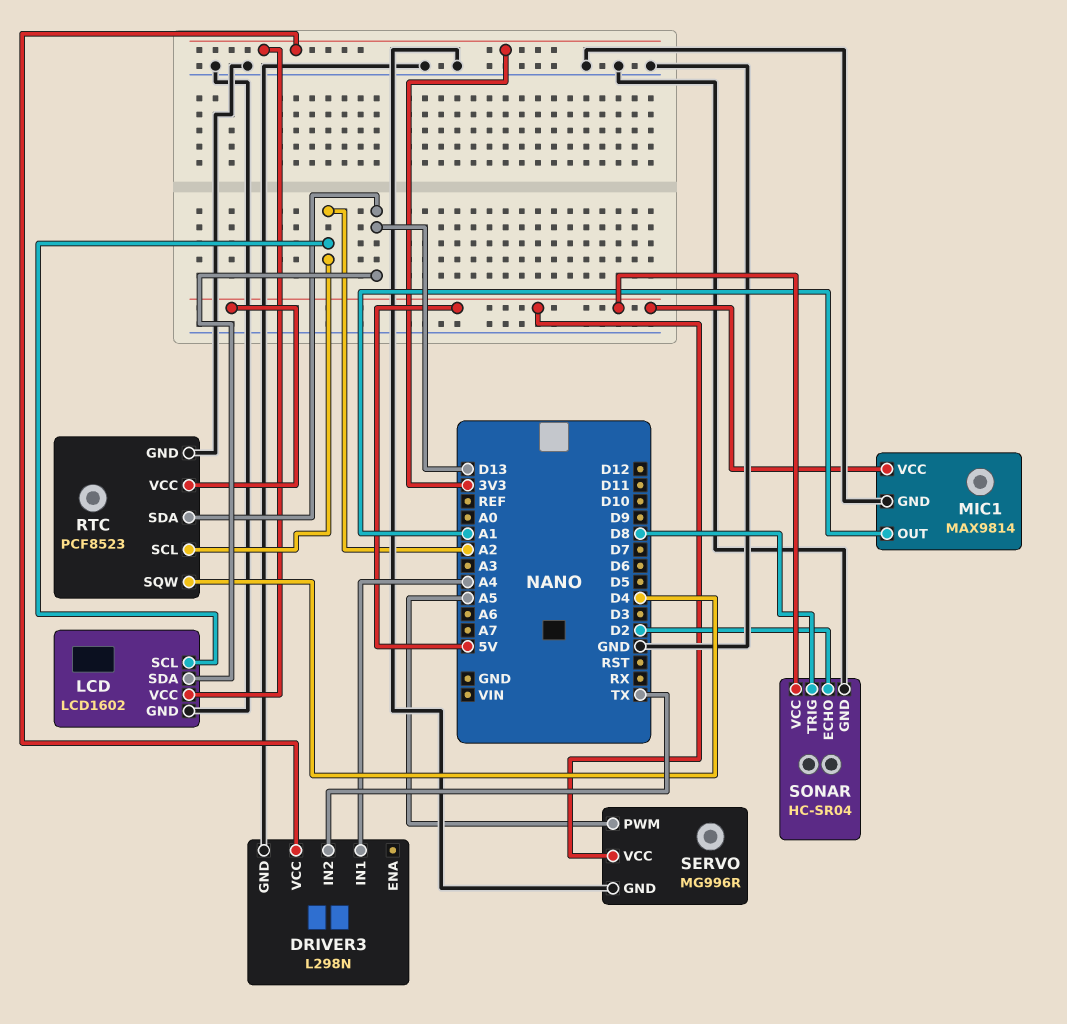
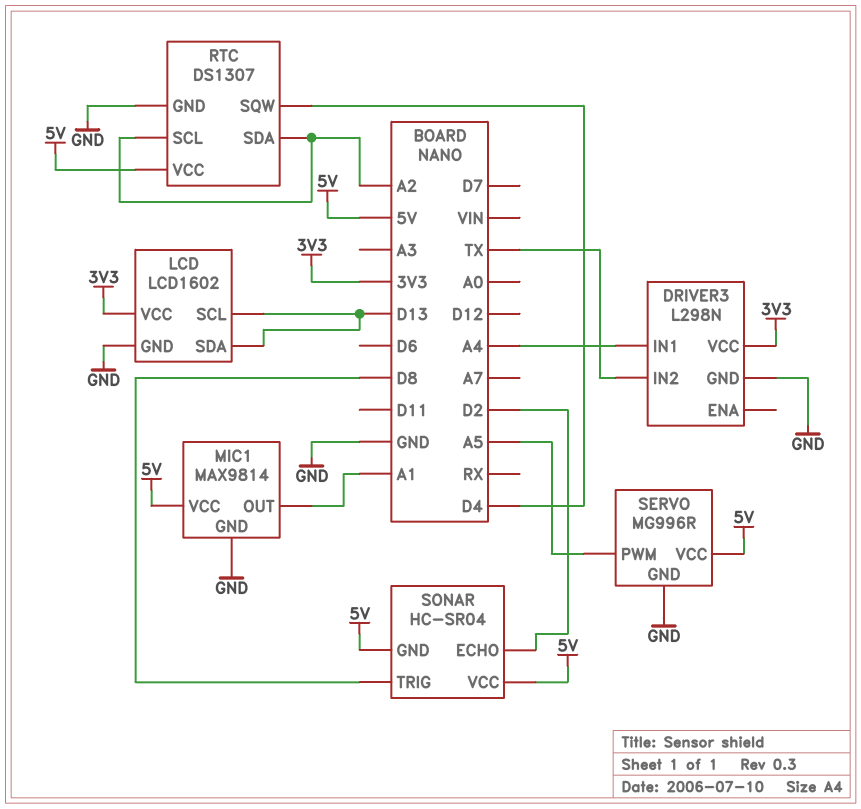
LCD pin SCL: A2 -> D13
RTC: PCF8523 -> DS1307
RTC pin SDA: D13 -> A2
SONAR pin GND: GND -> 5V

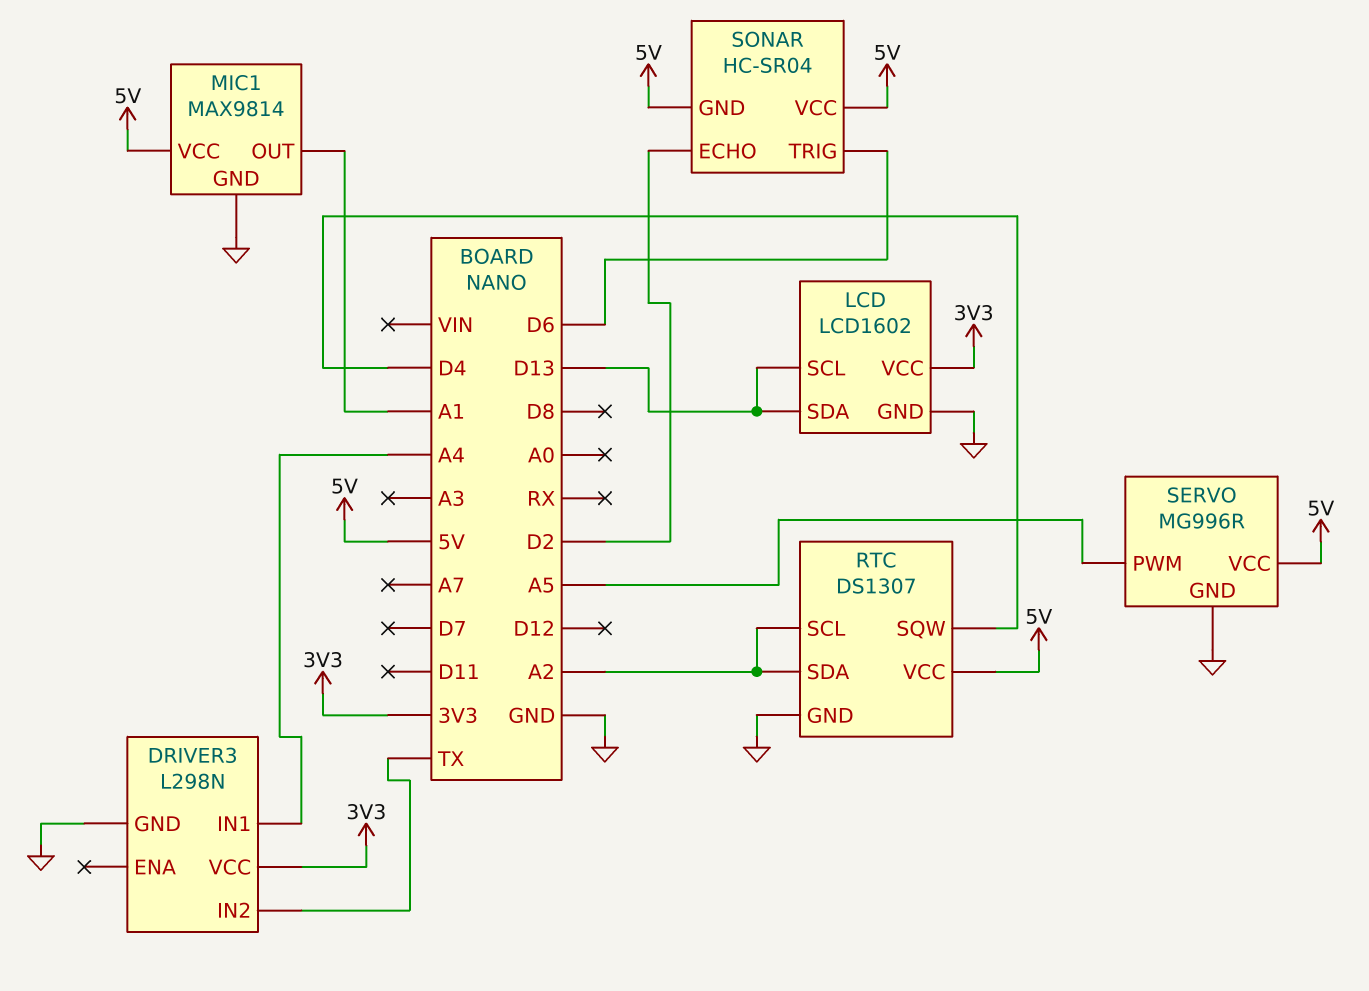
SONAR pin TRIG: D8 -> D6

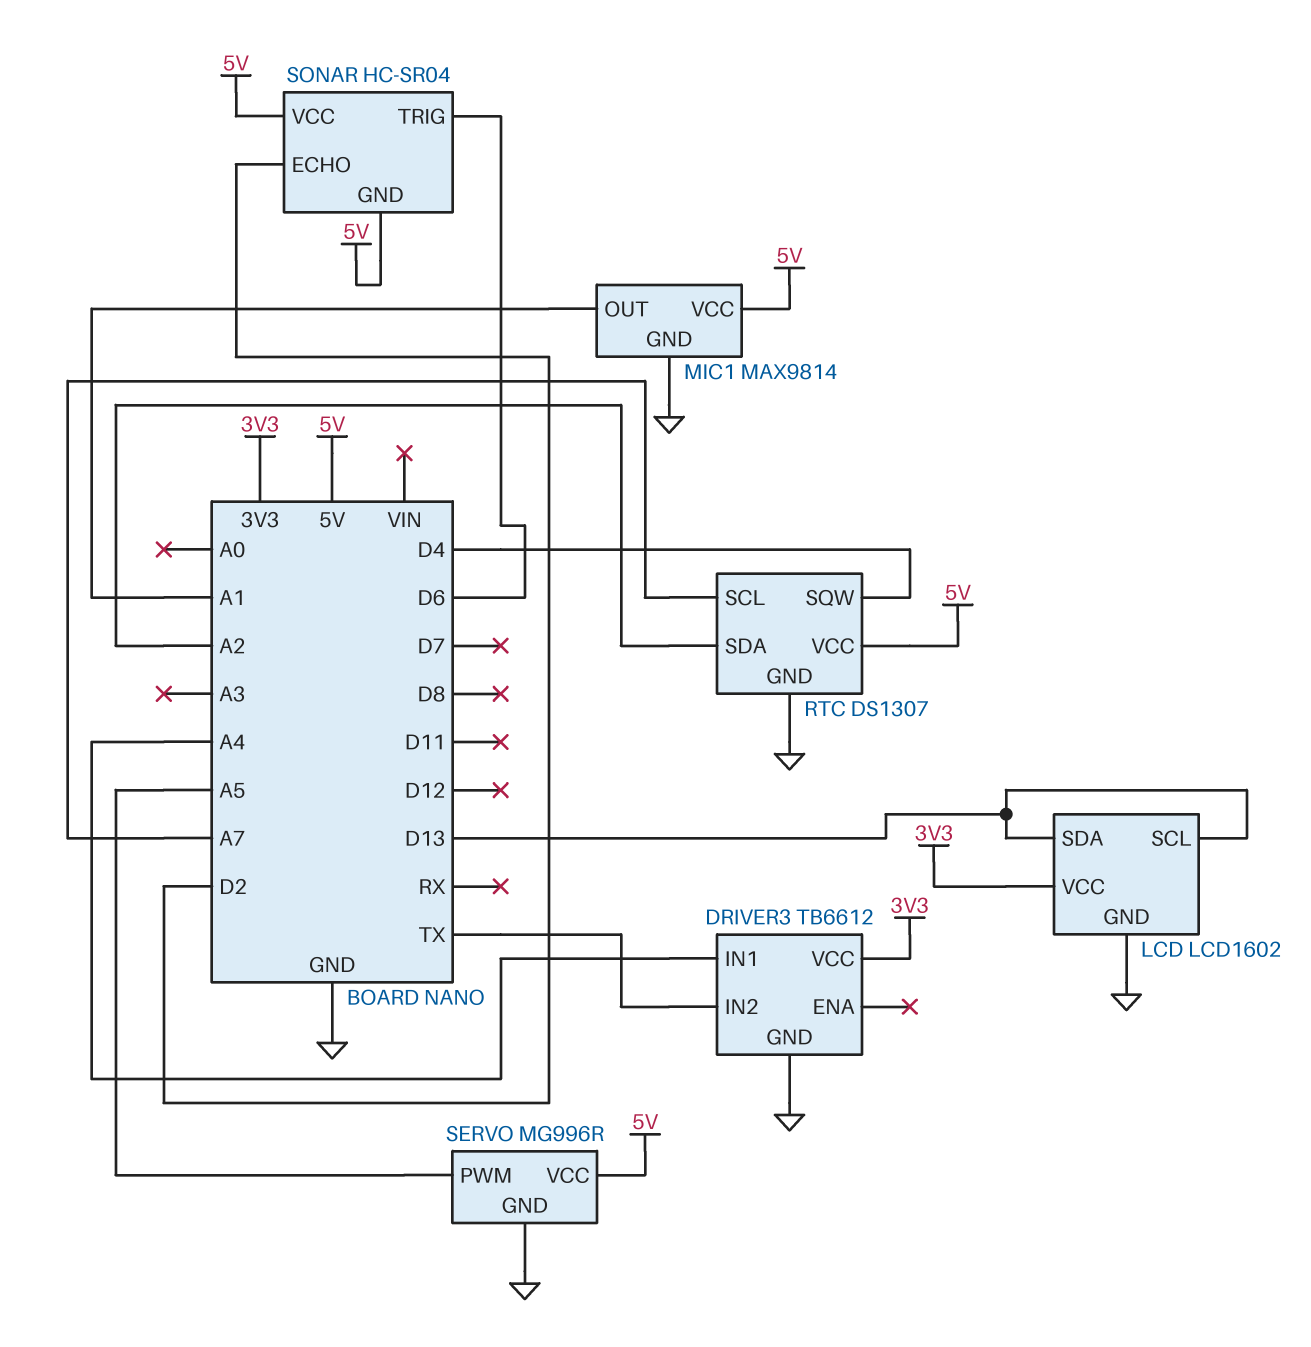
DRIVER3: L298N -> TB6612
RTC pin SCL: A2 -> A7

